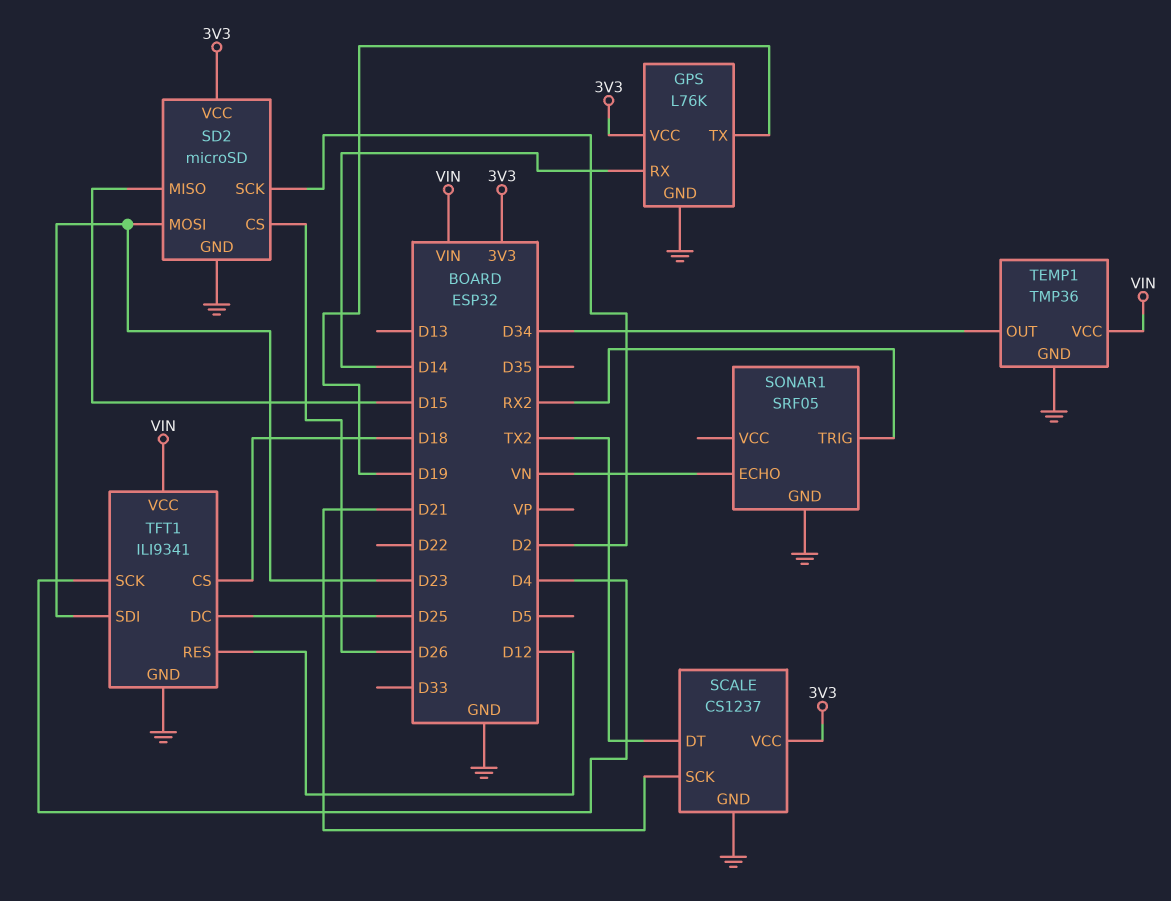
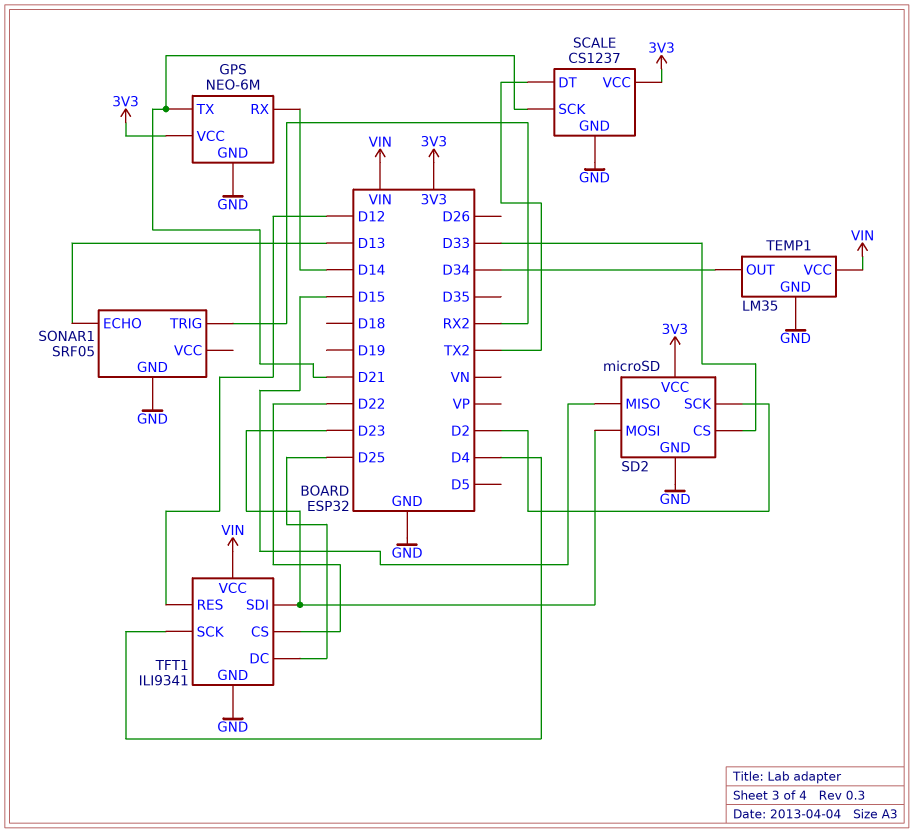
GPS: L76K -> NEO-6M
GPS pin TX: D19 -> D21
SD2 pin CS: D26 -> D33
SONAR1 pin ECHO: VN -> D13
TEMP1: TMP36 -> LM35
TFT1 pin CS: D18 -> D22

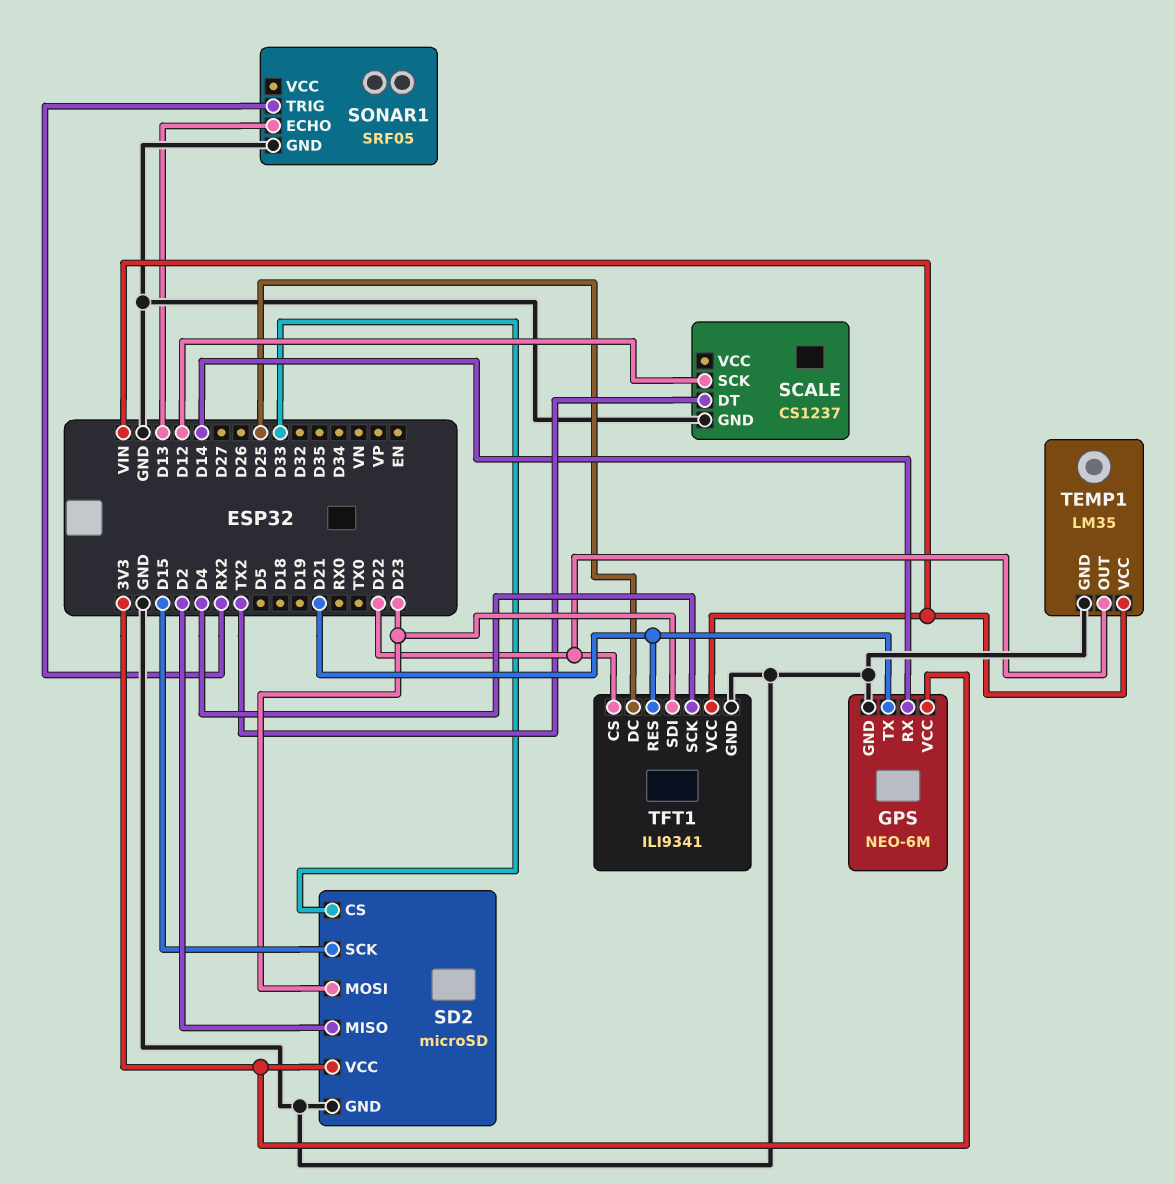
SCALE pin SCK: D21 -> D12
SCALE pin VCC: 3V3 -> none
SD2 pin MISO: D15 -> D2
SD2 pin SCK: D2 -> D15
TEMP1 pin OUT: D34 -> D22
TFT1 pin RES: D12 -> D21

